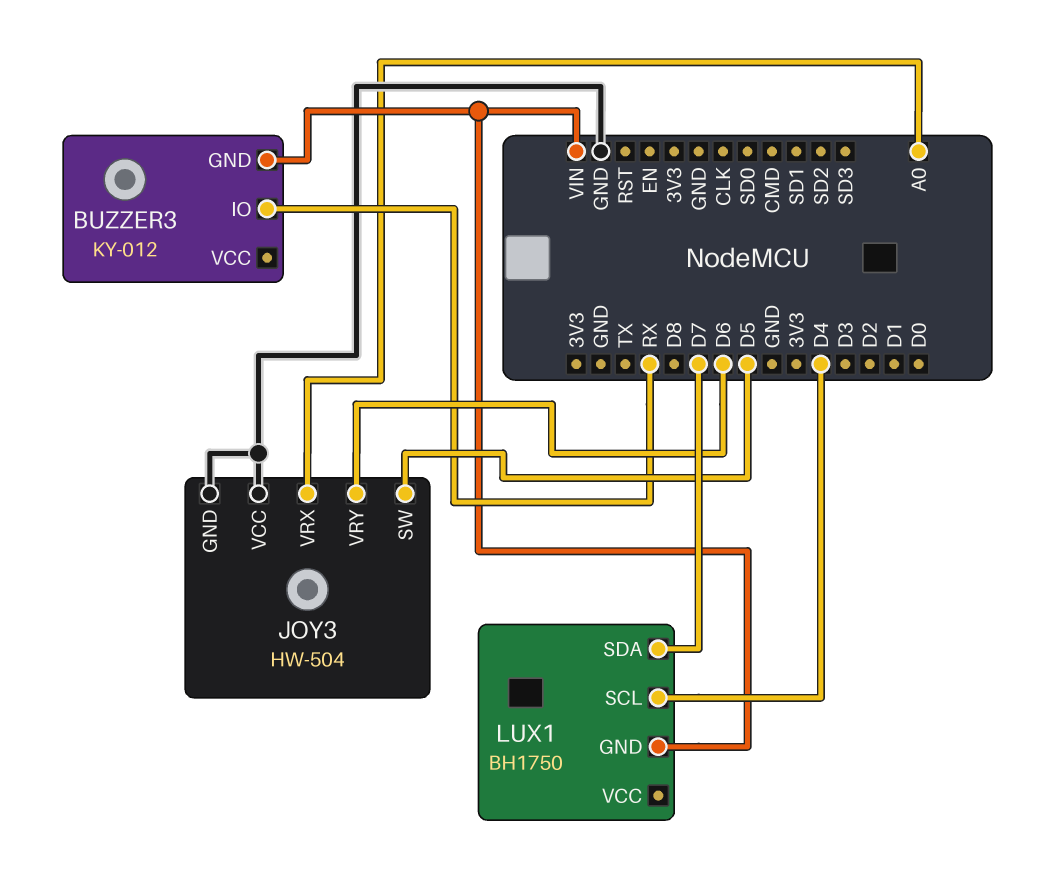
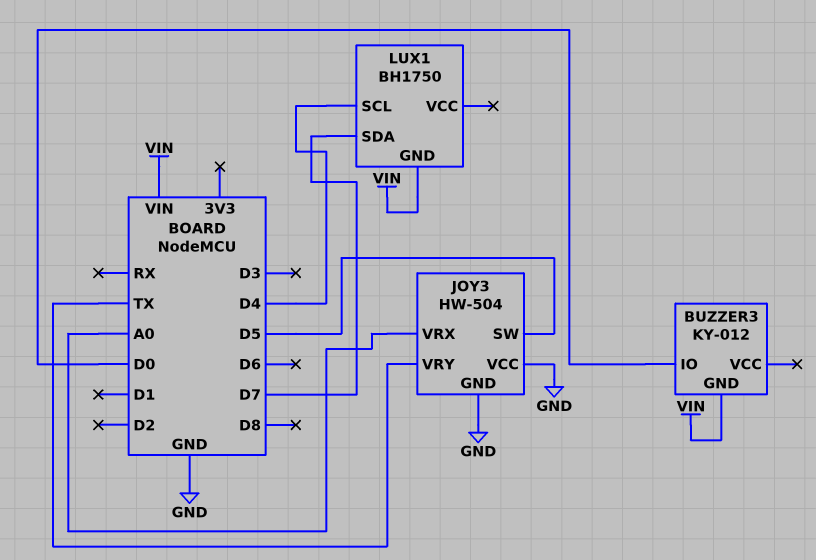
BUZZER3 pin IO: RX -> D0
JOY3 pin VRY: D6 -> TX

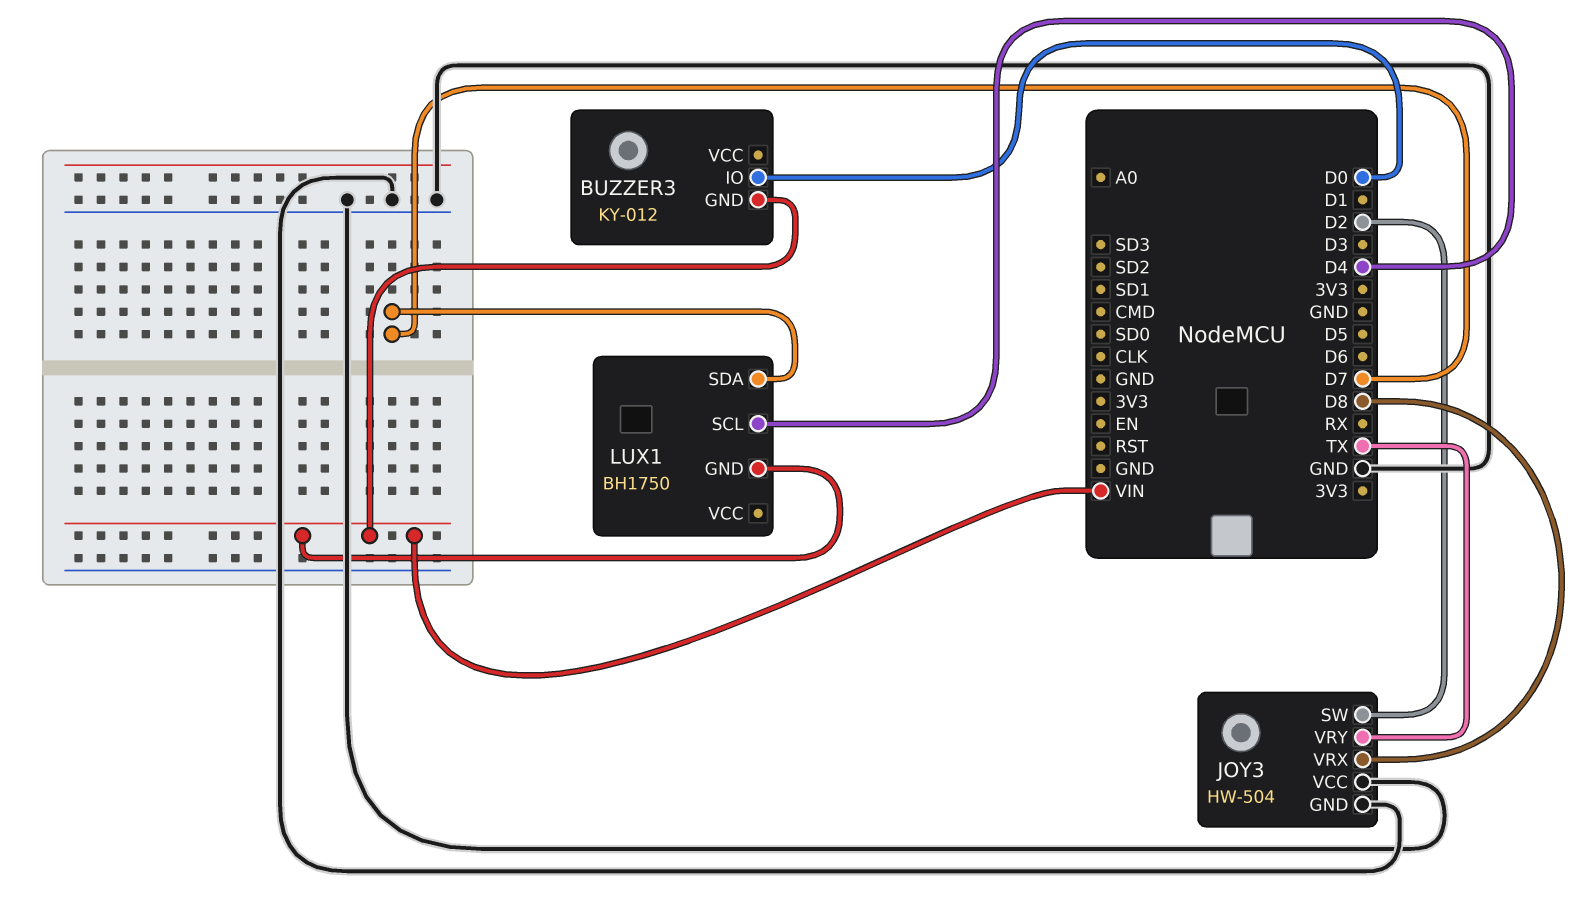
JOY3 pin SW: D5 -> D2
JOY3 pin VRX: A0 -> D8

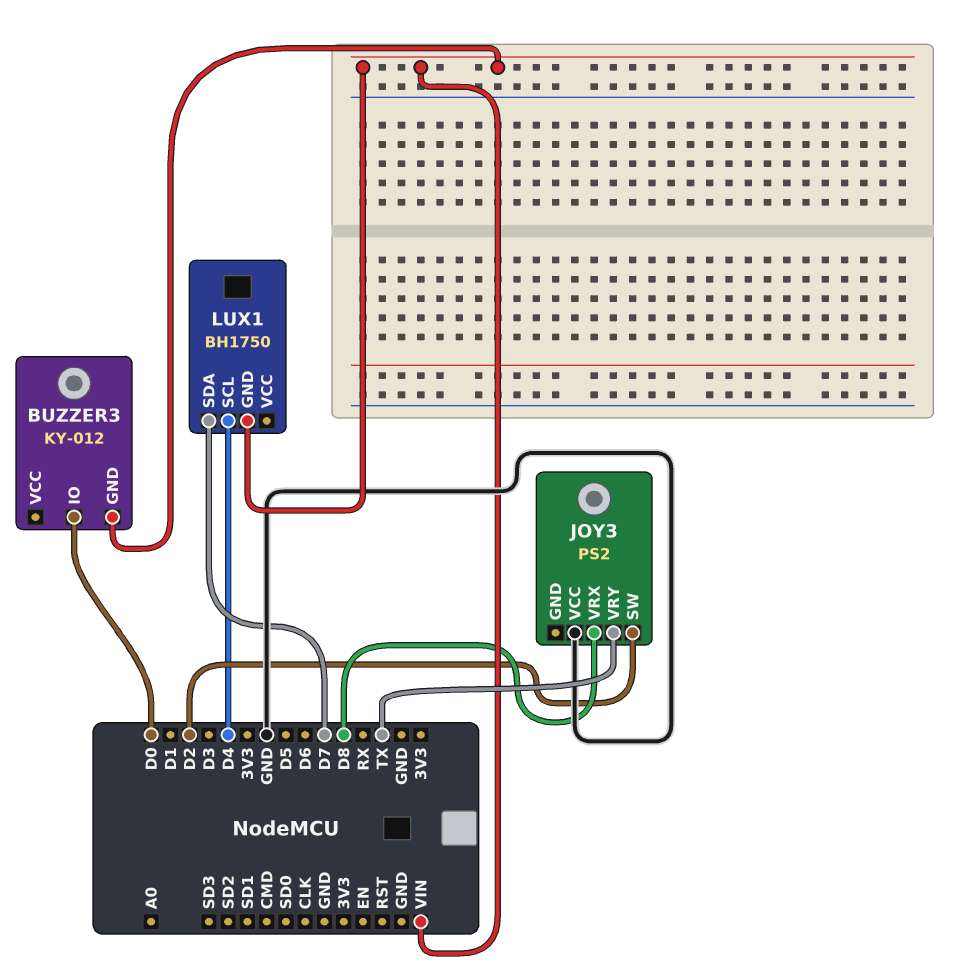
JOY3: HW-504 -> PS2
JOY3 pin GND: GND -> none

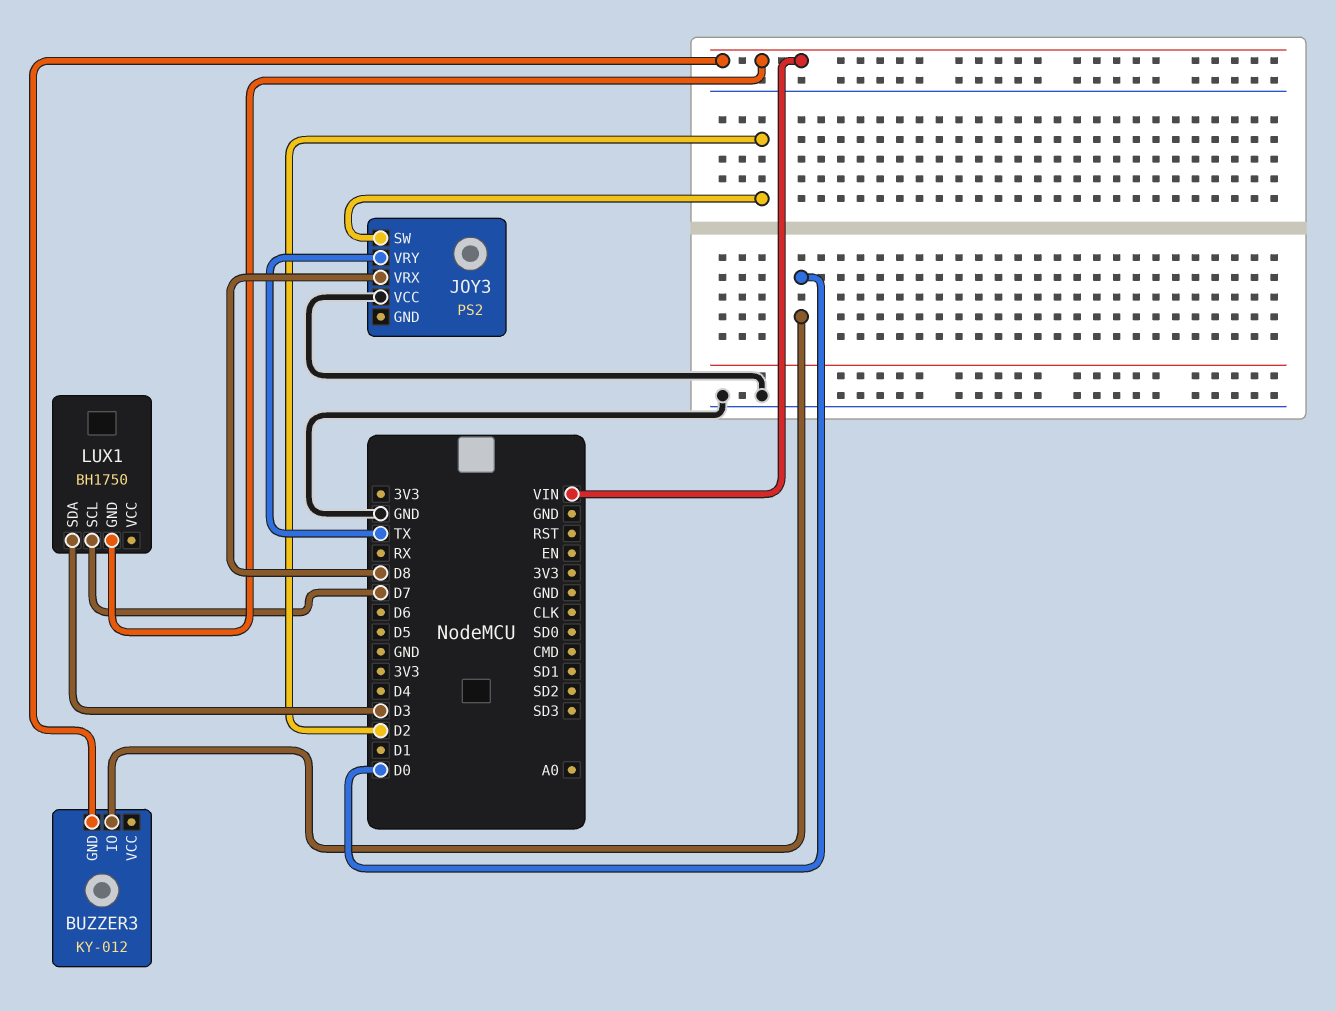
LUX1 pin SCL: D4 -> D7
LUX1 pin SDA: D7 -> D3

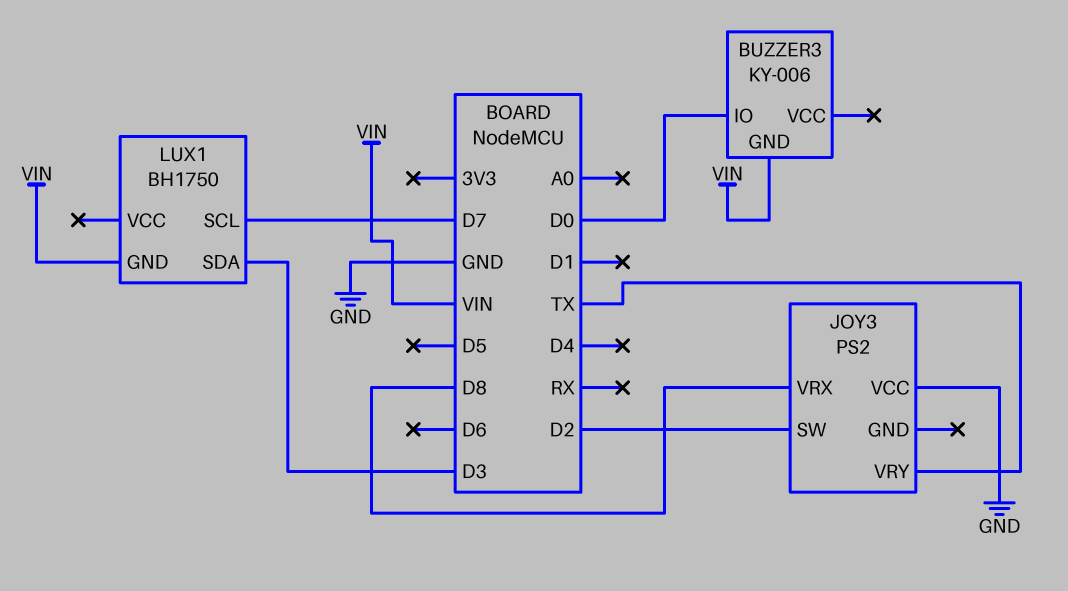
BUZZER3: KY-012 -> KY-006

